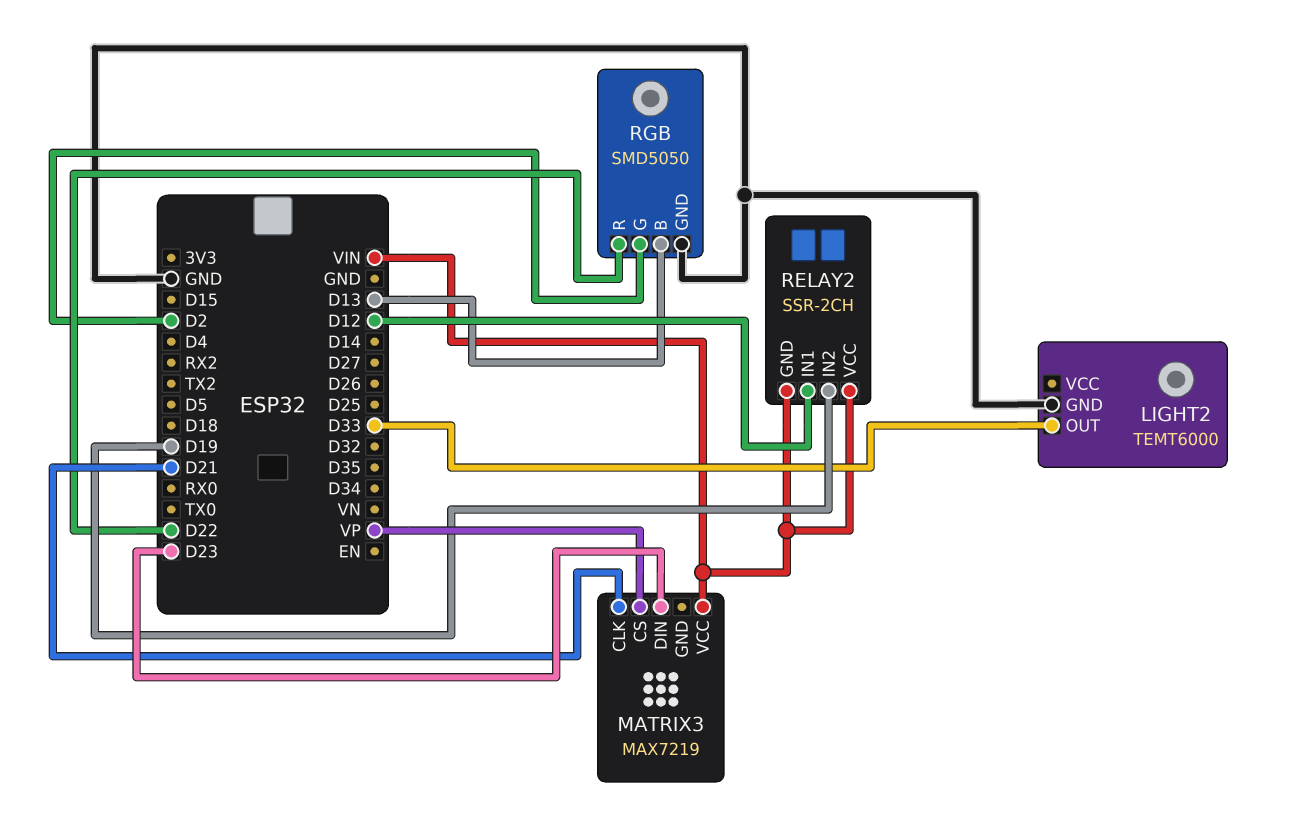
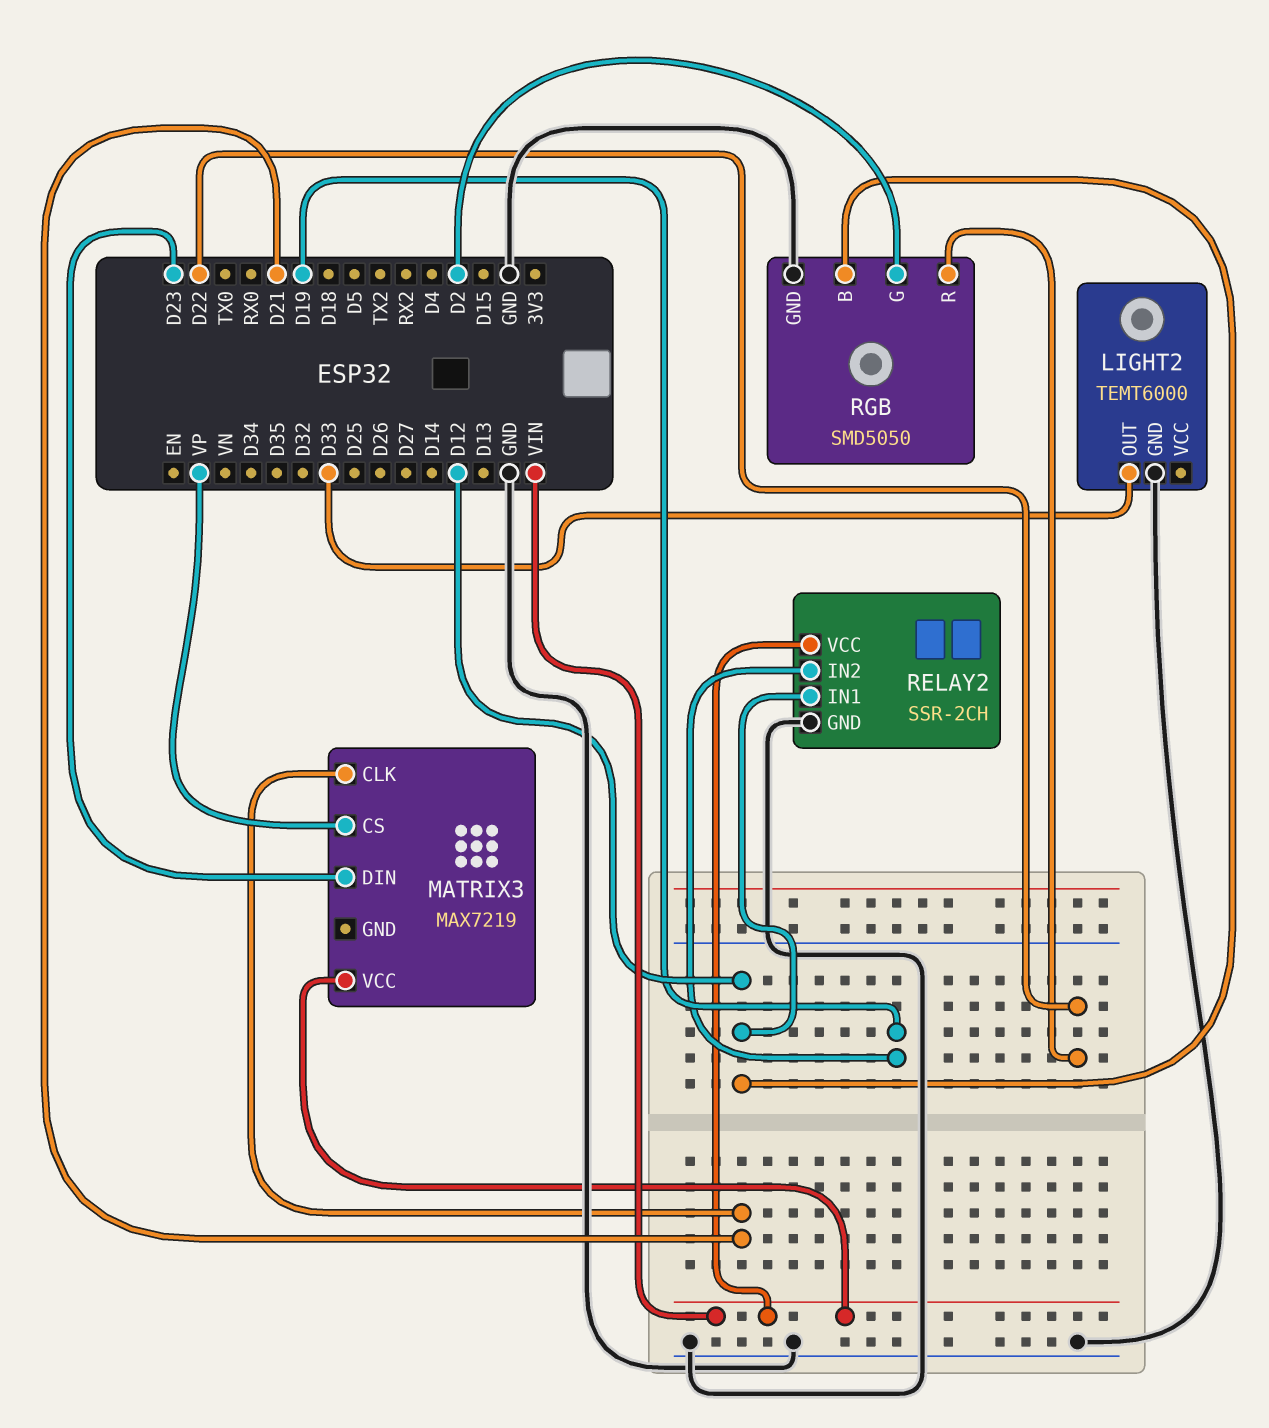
RELAY2 pin GND: VIN -> GND
RGB pin B: D13 -> D12

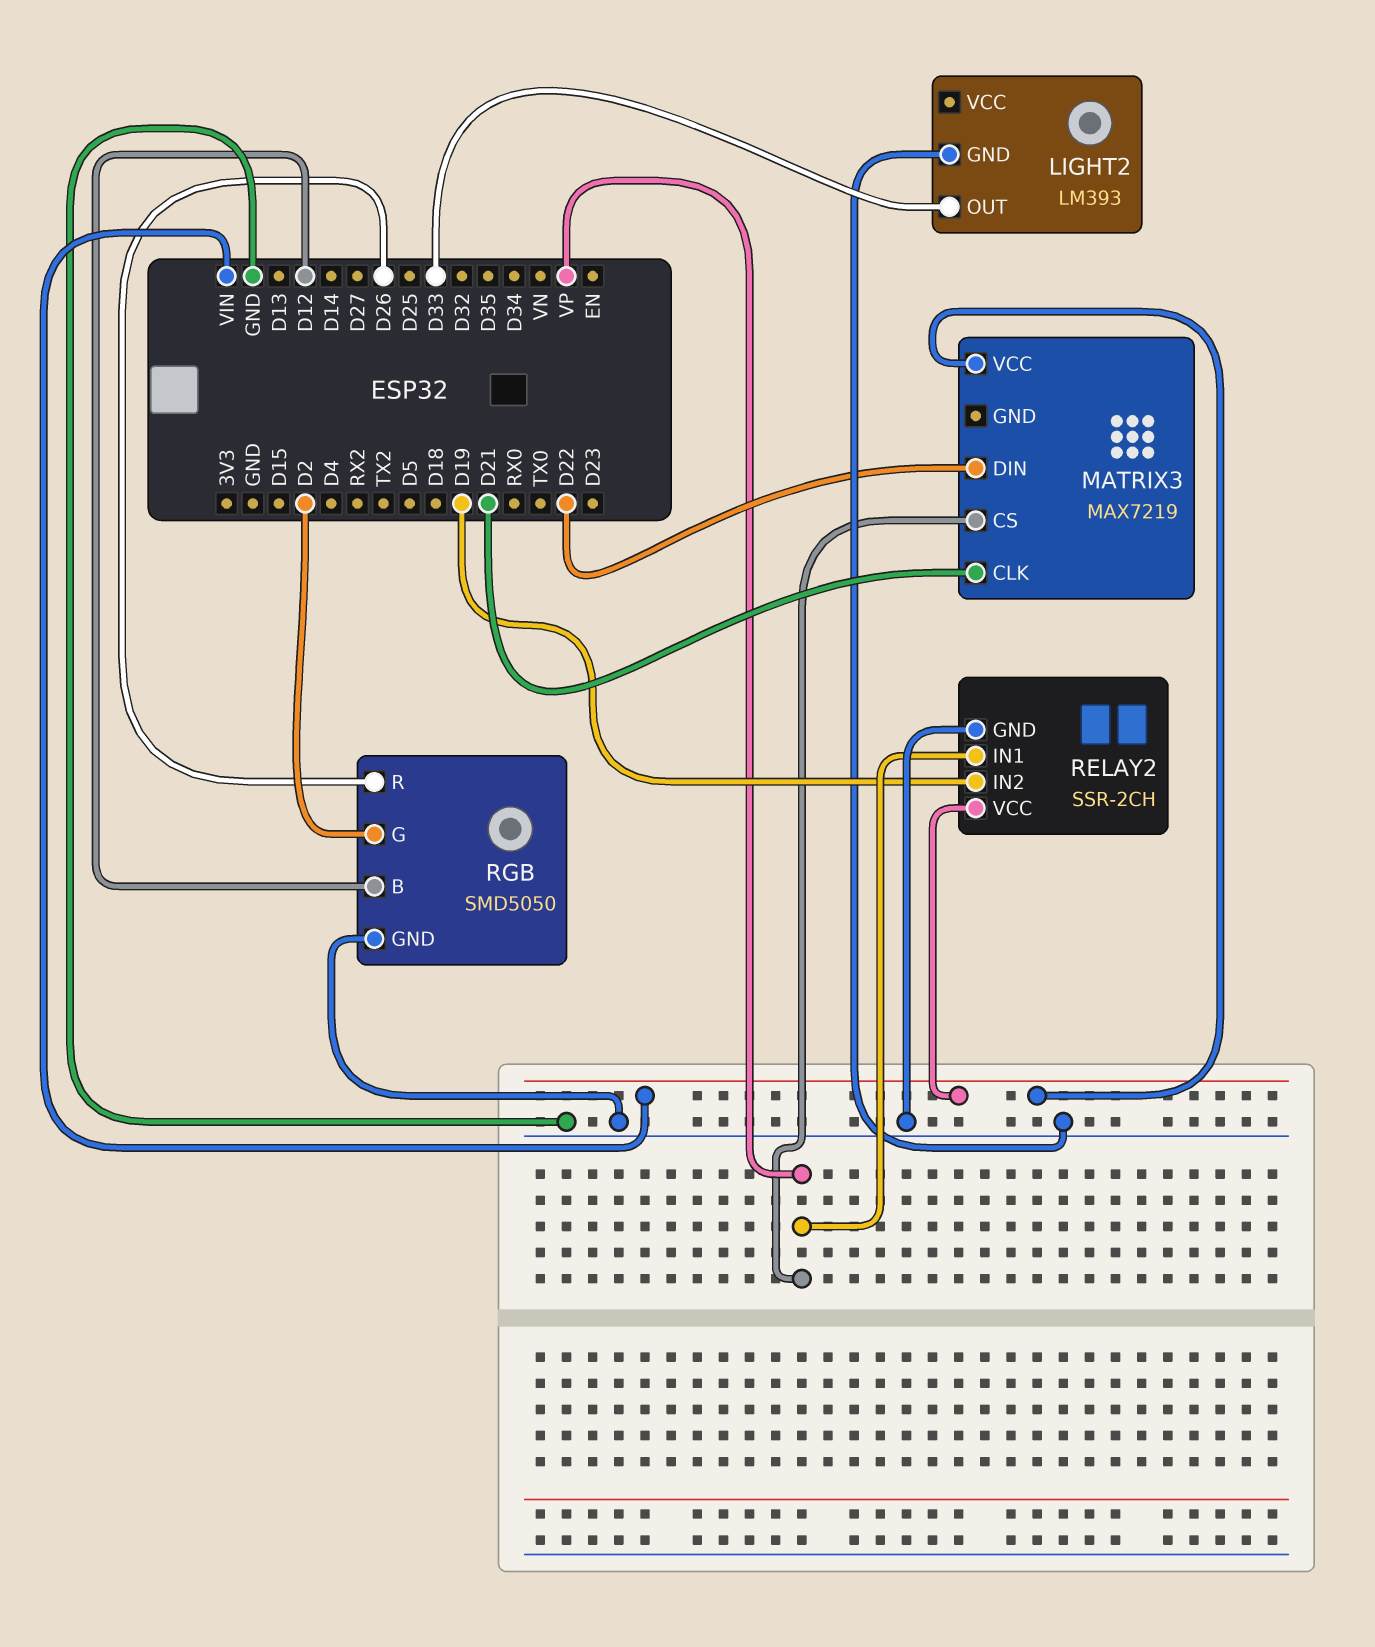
LIGHT2: TEMT6000 -> LM393
MATRIX3 pin DIN: D23 -> D22
RELAY2 pin IN1: D12 -> VP
RGB pin R: D22 -> D26

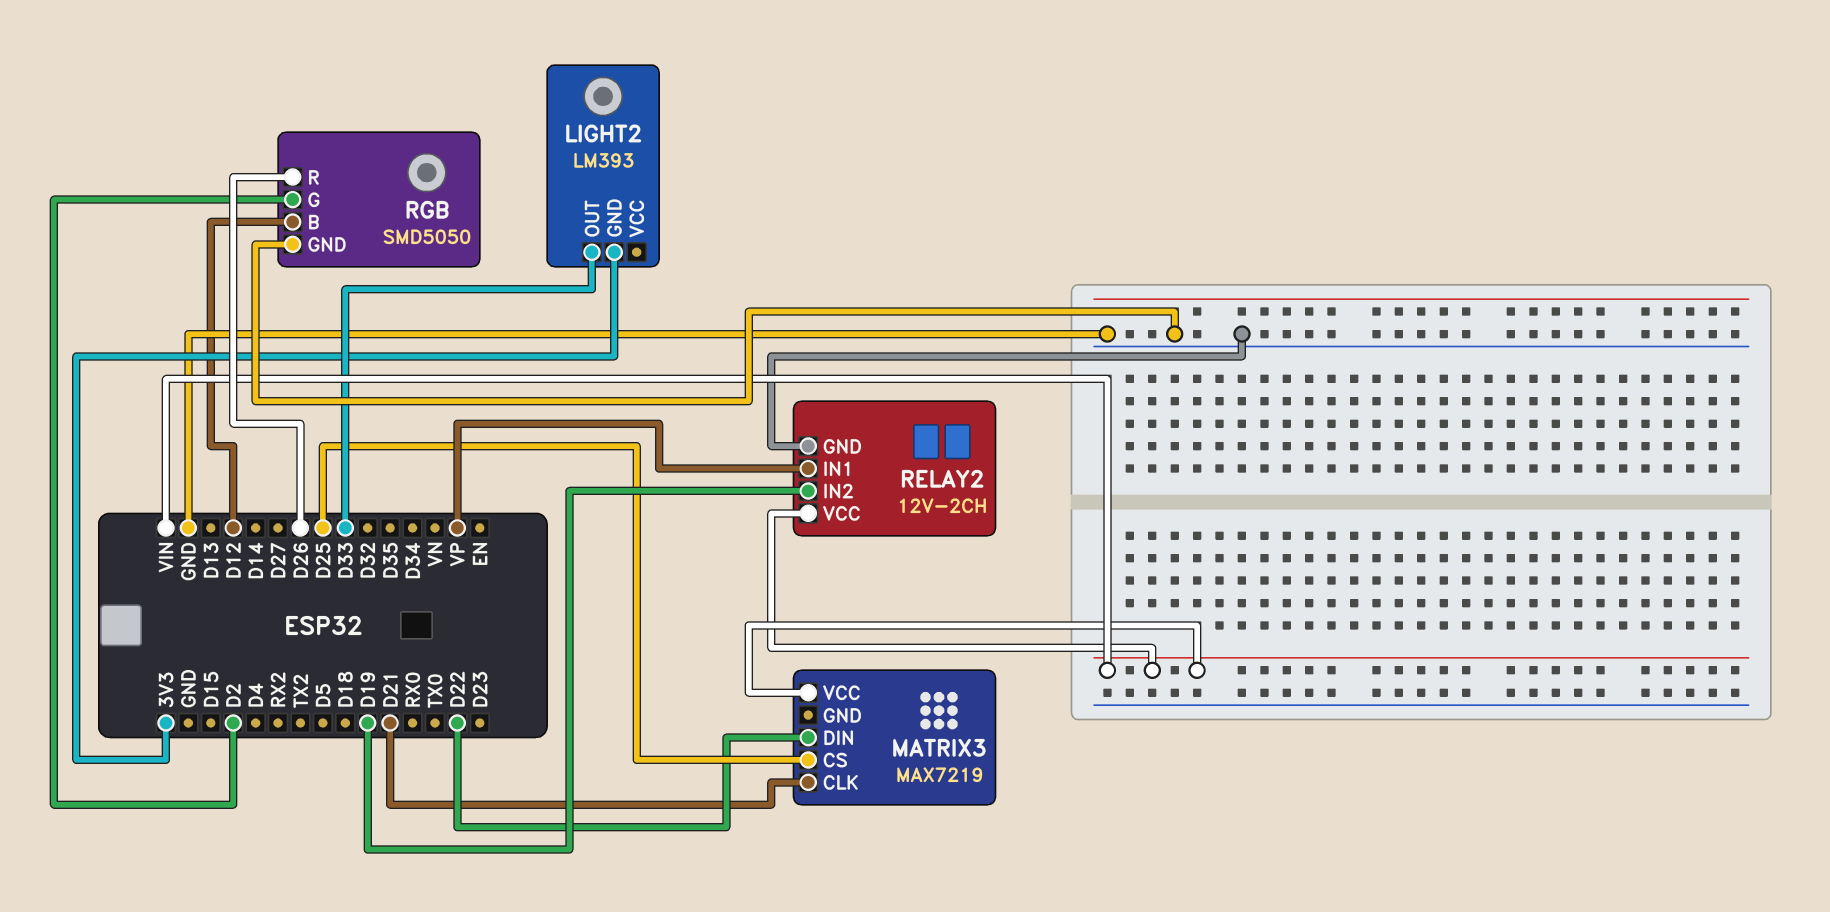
LIGHT2 pin GND: GND -> 3V3
MATRIX3 pin CS: VP -> D25
RELAY2: SSR-2CH -> 12V-2CH

